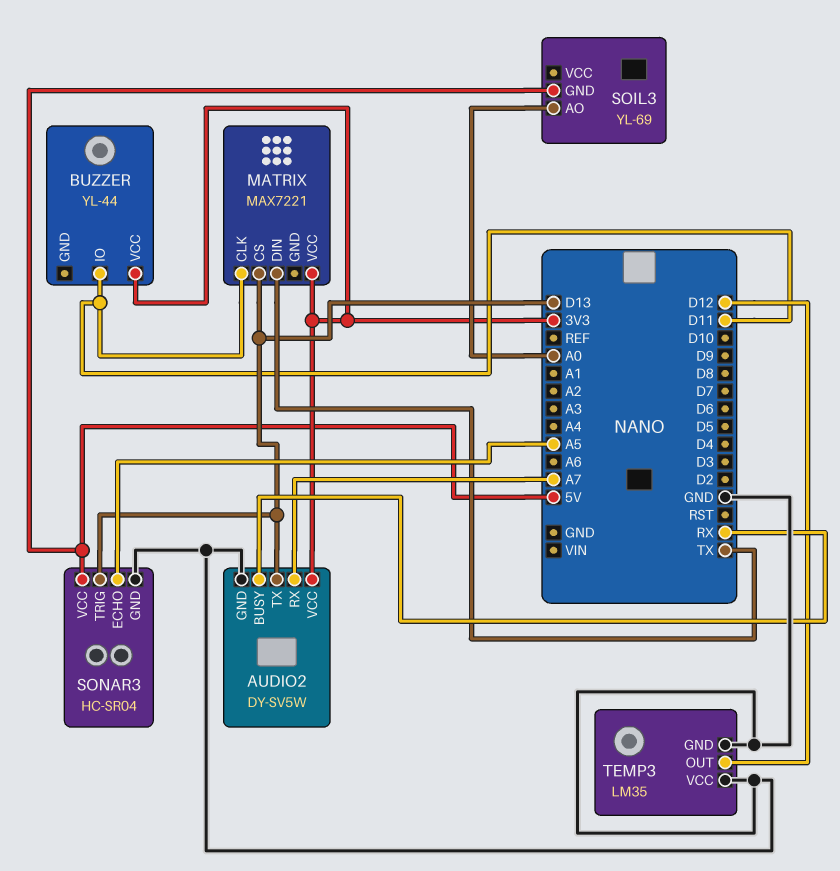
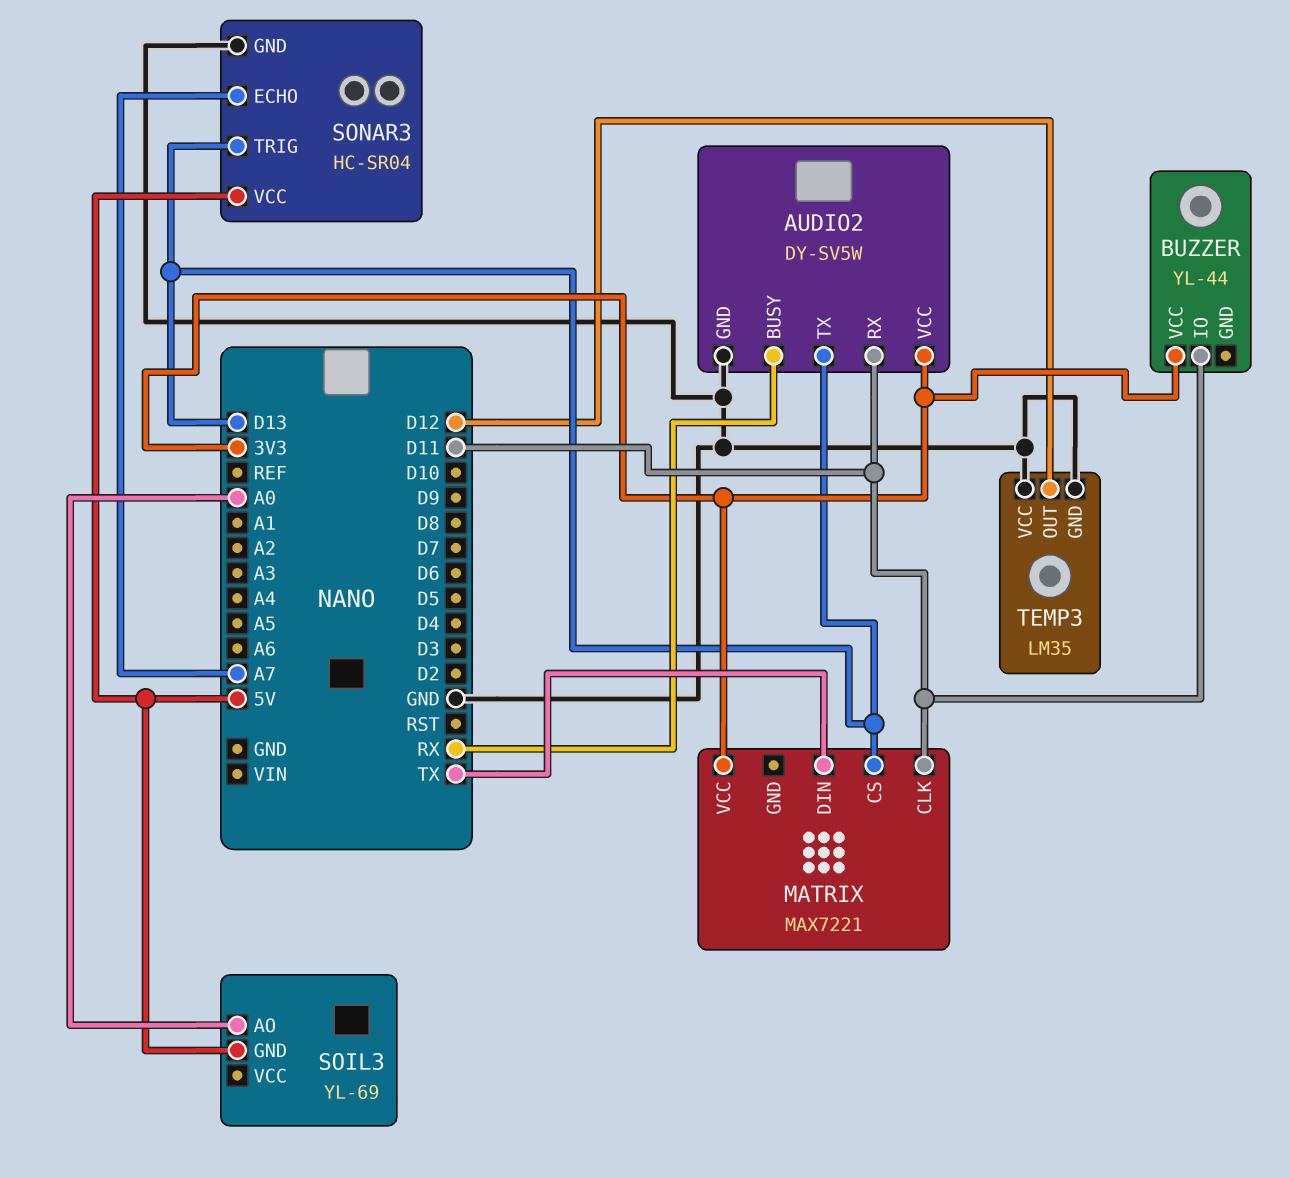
AUDIO2 pin RX: A7 -> D11
SONAR3 pin ECHO: A5 -> A7

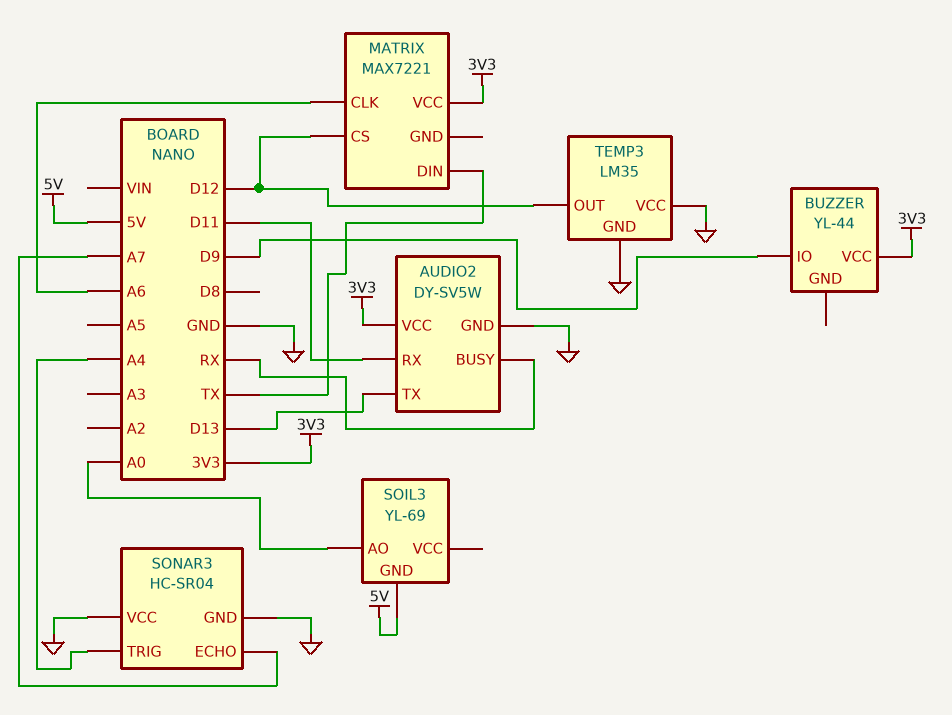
BUZZER pin IO: D11 -> D9
MATRIX pin CLK: D11 -> A6
MATRIX pin CS: D13 -> D12
SONAR3 pin TRIG: D13 -> A4
SONAR3 pin VCC: 5V -> GND

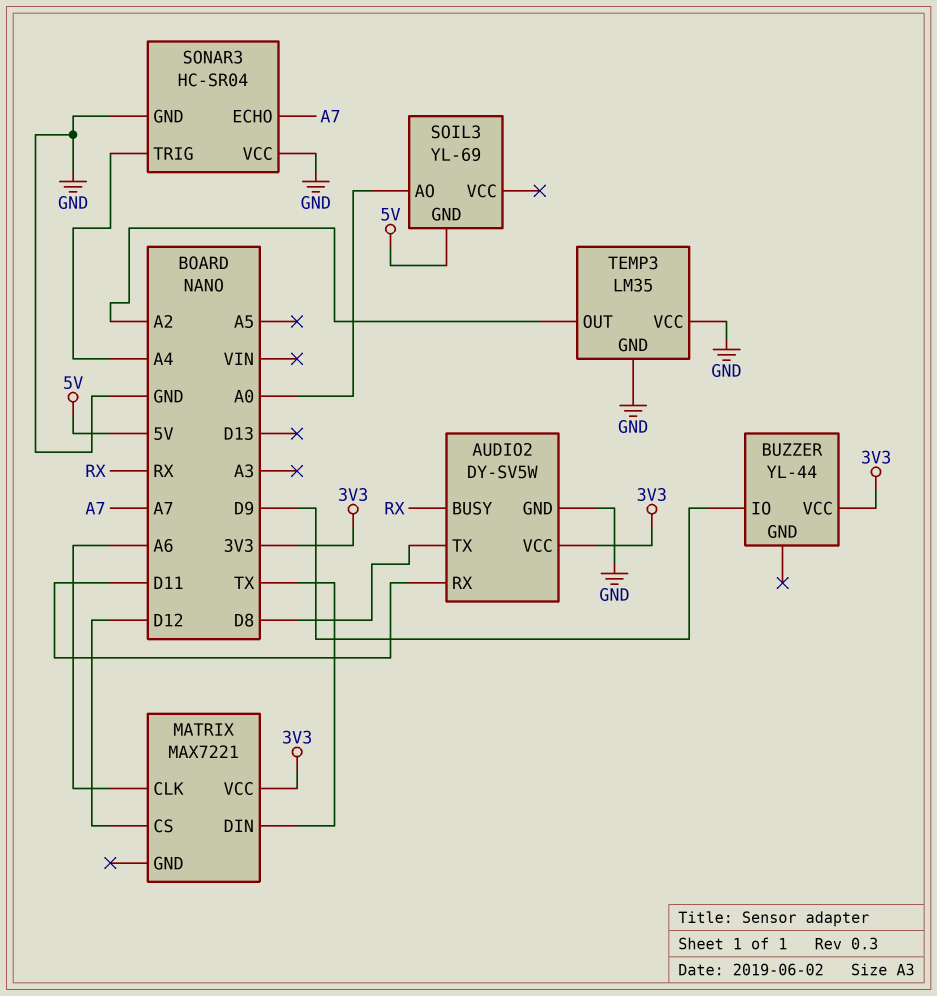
AUDIO2 pin TX: D13 -> D8
TEMP3 pin OUT: D12 -> A2

